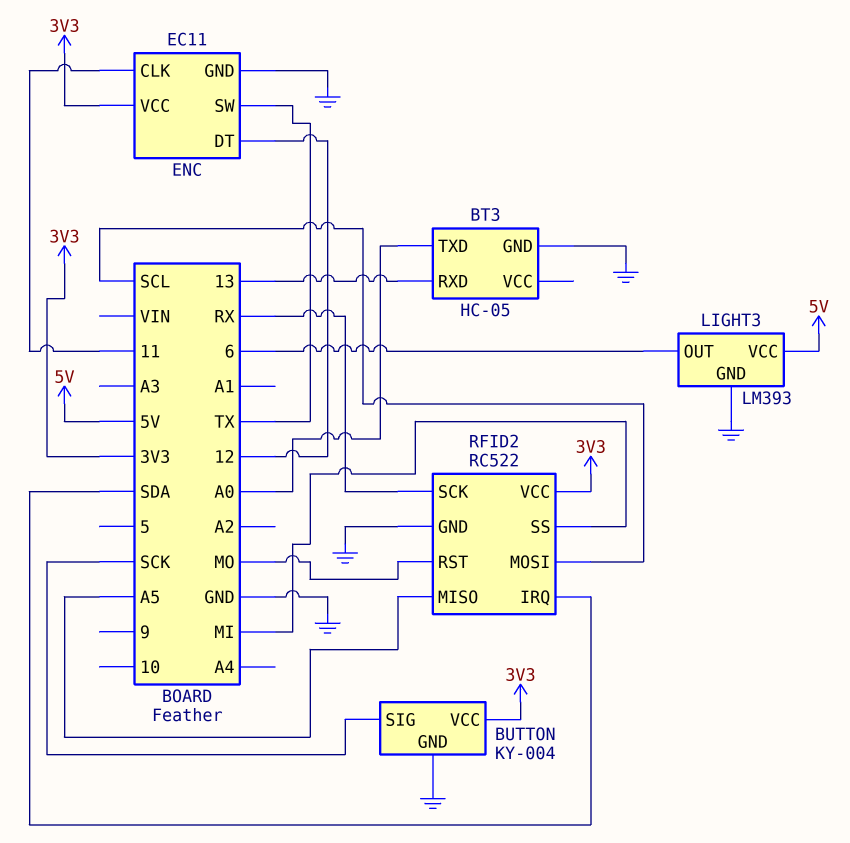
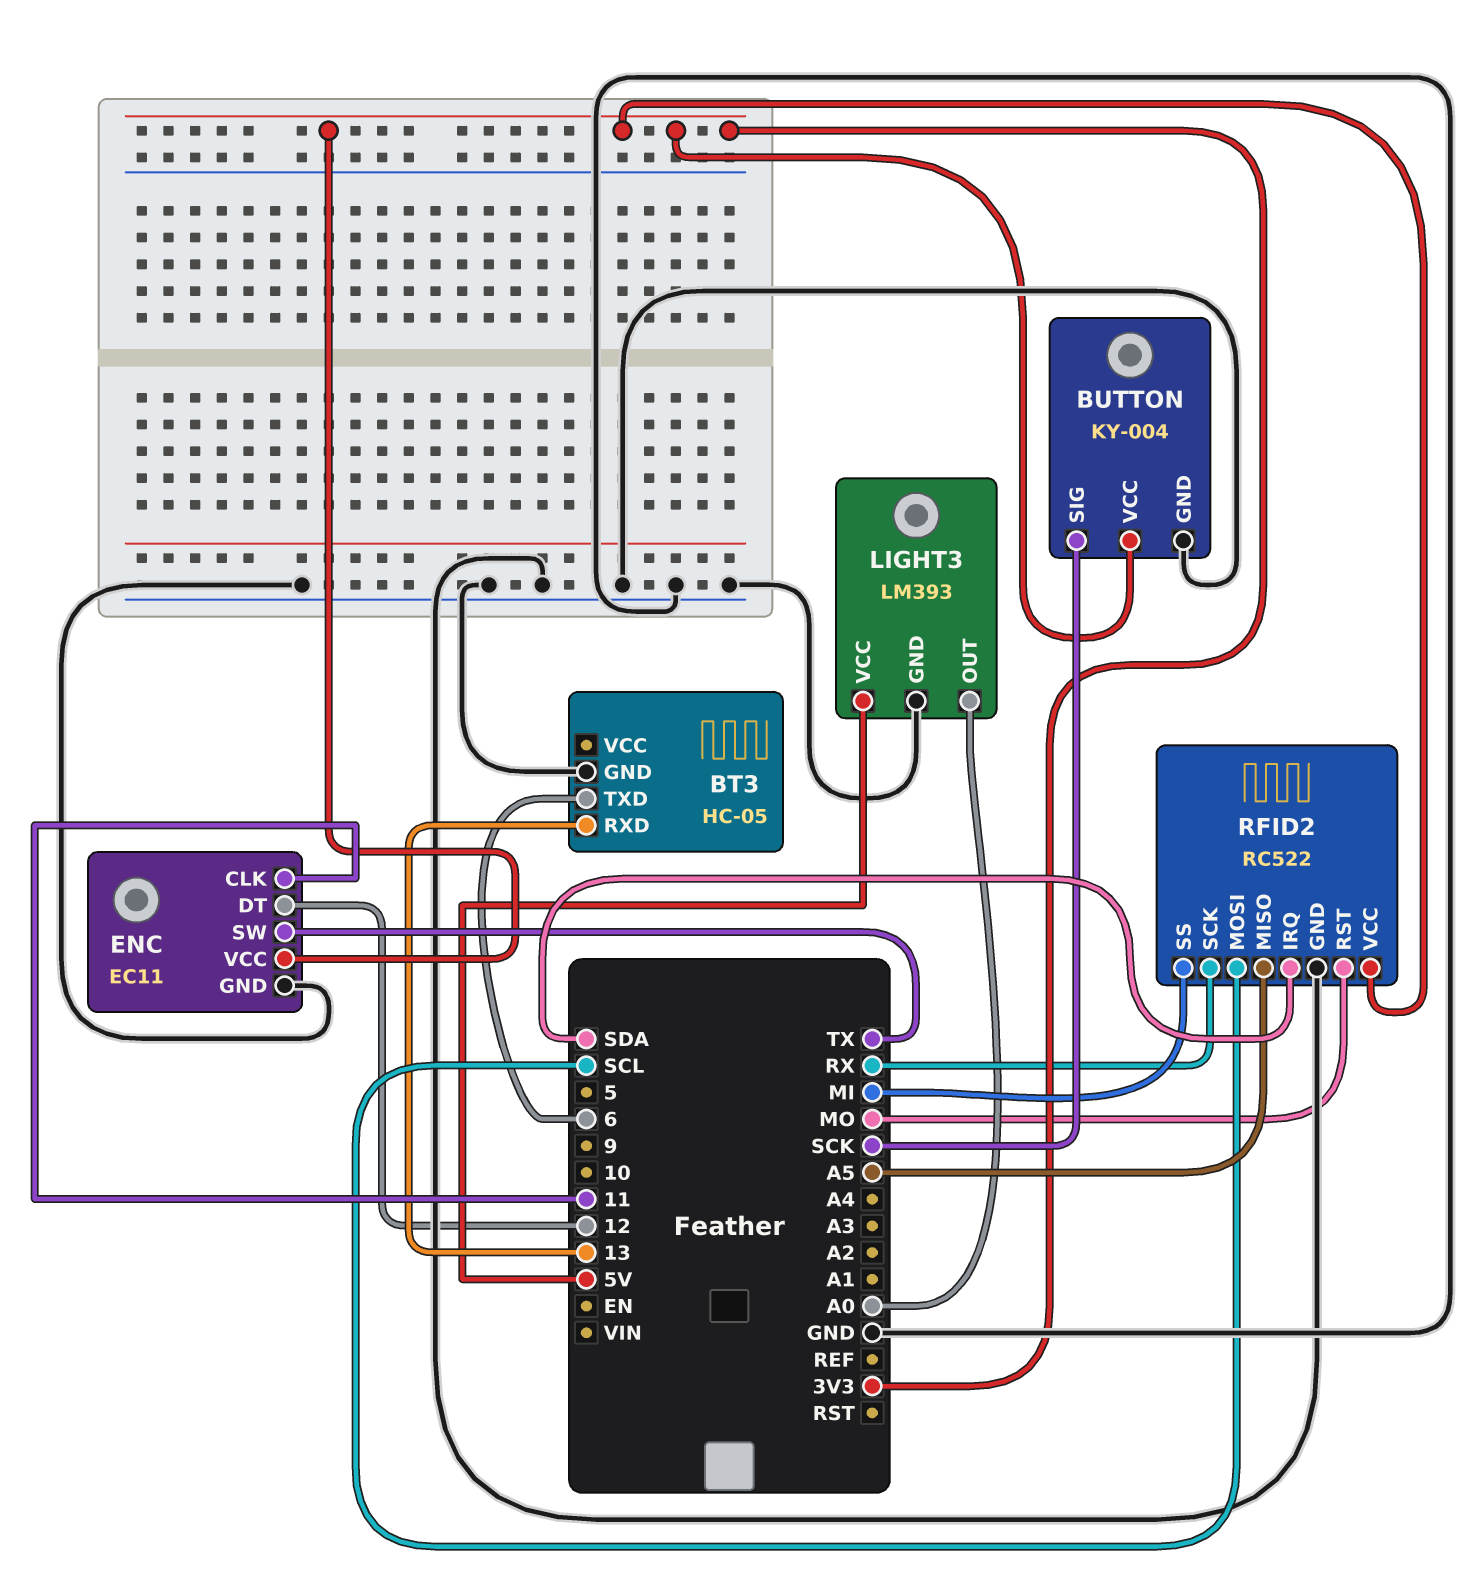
BT3 pin TXD: A0 -> 6
LIGHT3 pin OUT: 6 -> A0

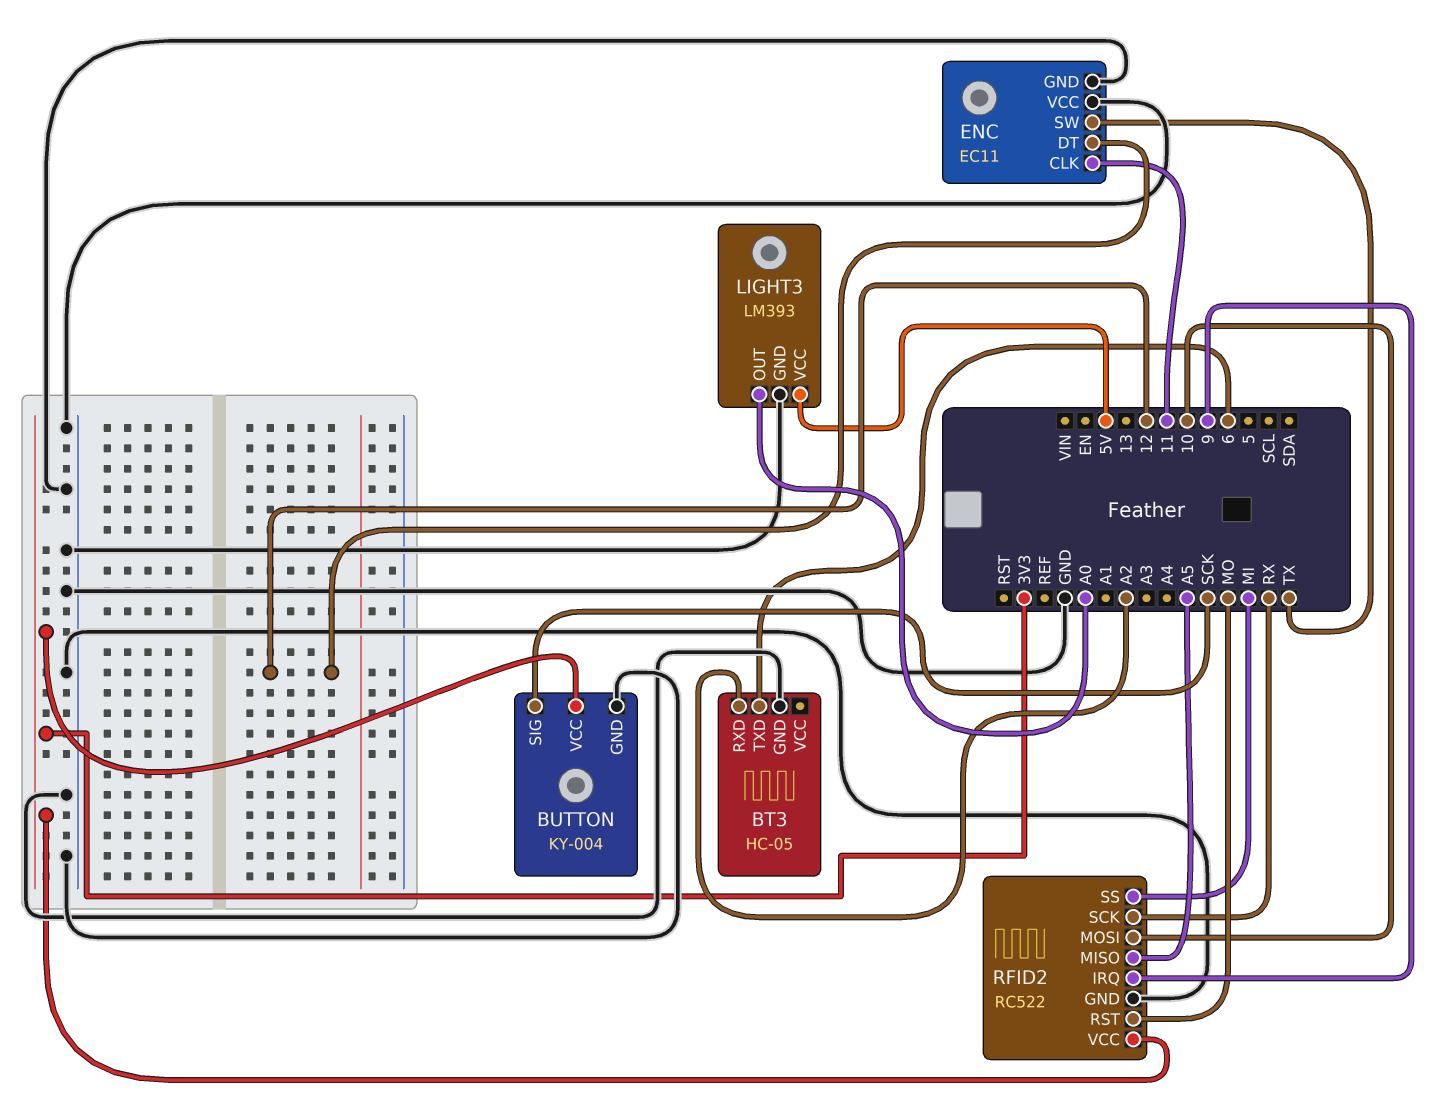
BT3 pin RXD: 13 -> A2
ENC pin VCC: 3V3 -> GND
RFID2 pin IRQ: SDA -> 9
RFID2 pin MOSI: SCL -> 10

